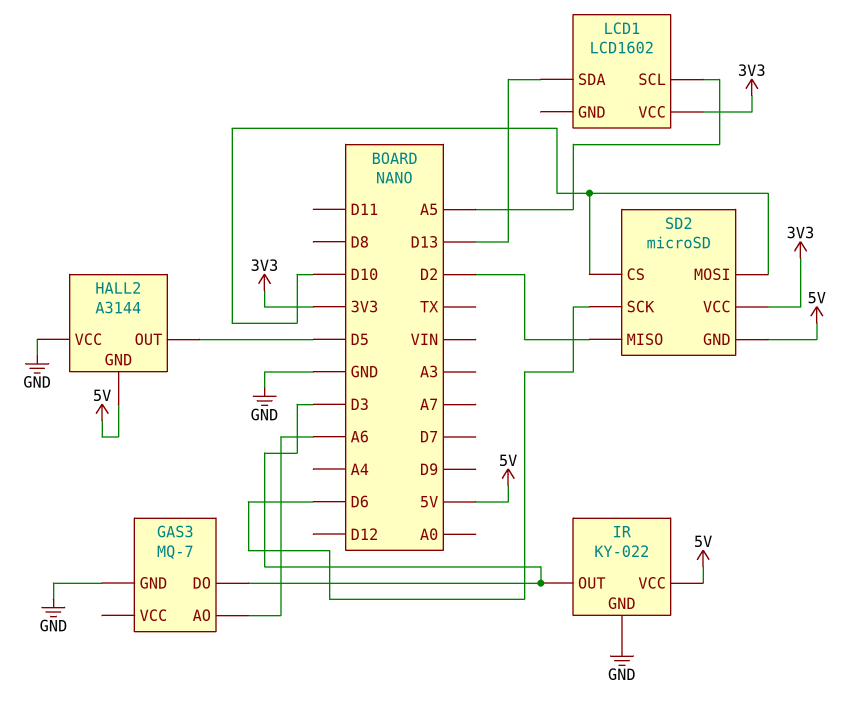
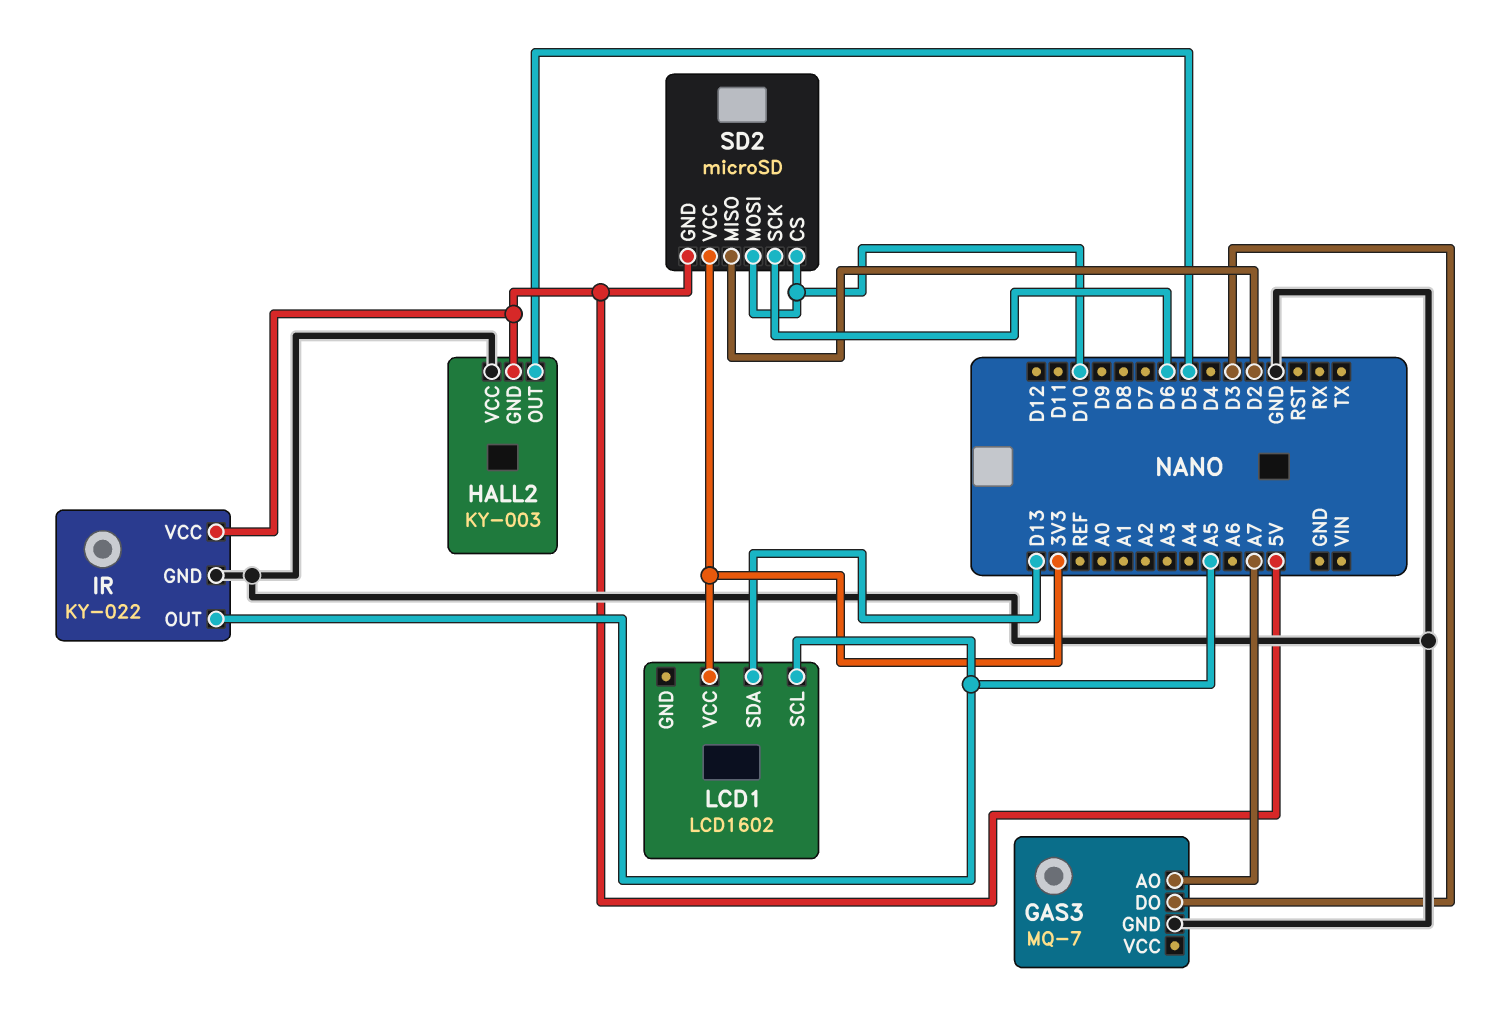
GAS3 pin AO: A6 -> A7
HALL2: A3144 -> KY-003
IR pin OUT: D3 -> A5

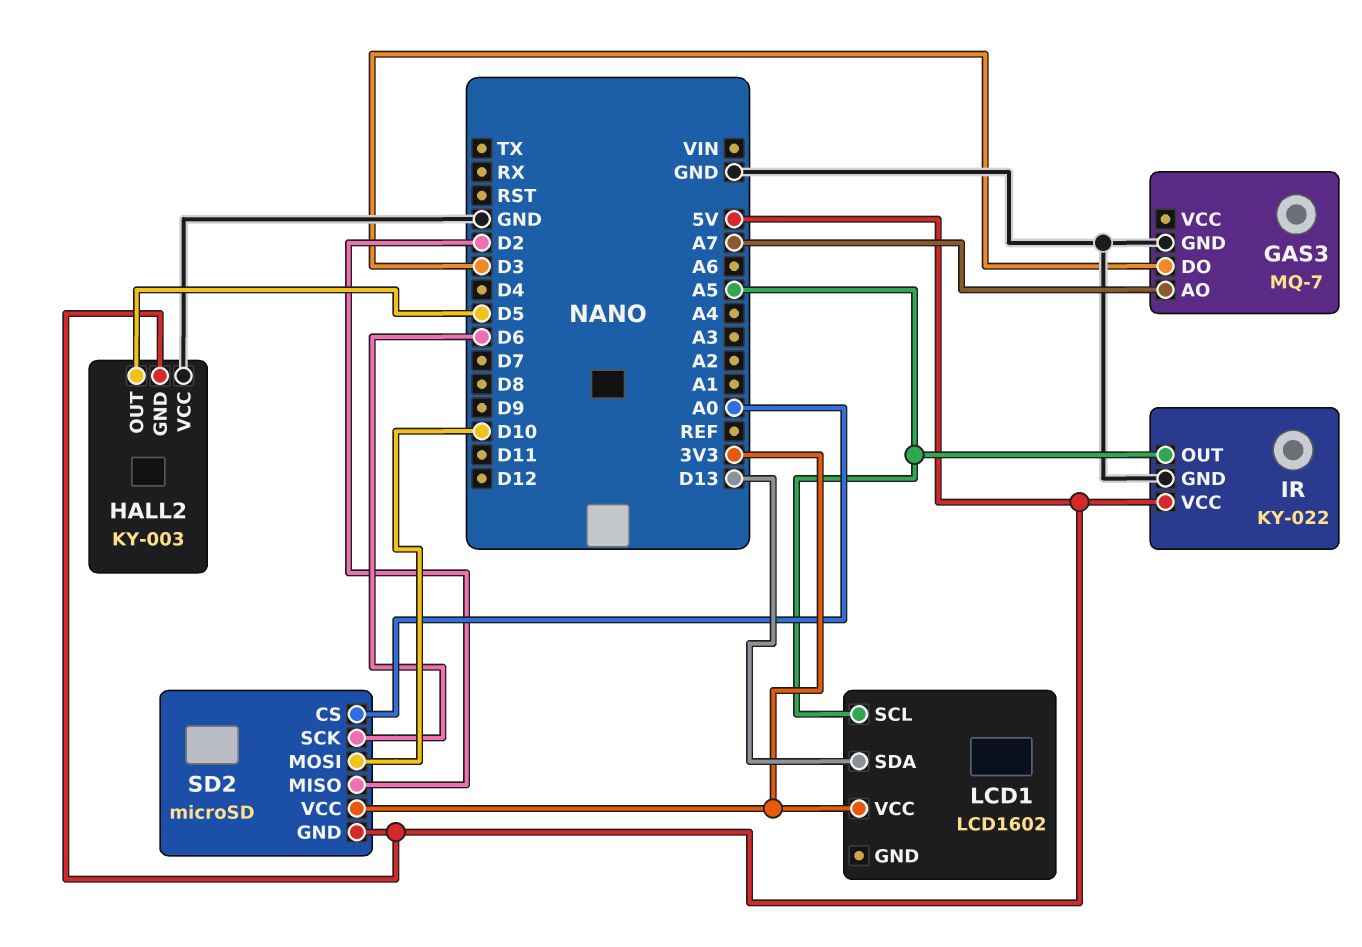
SD2 pin CS: D10 -> A0

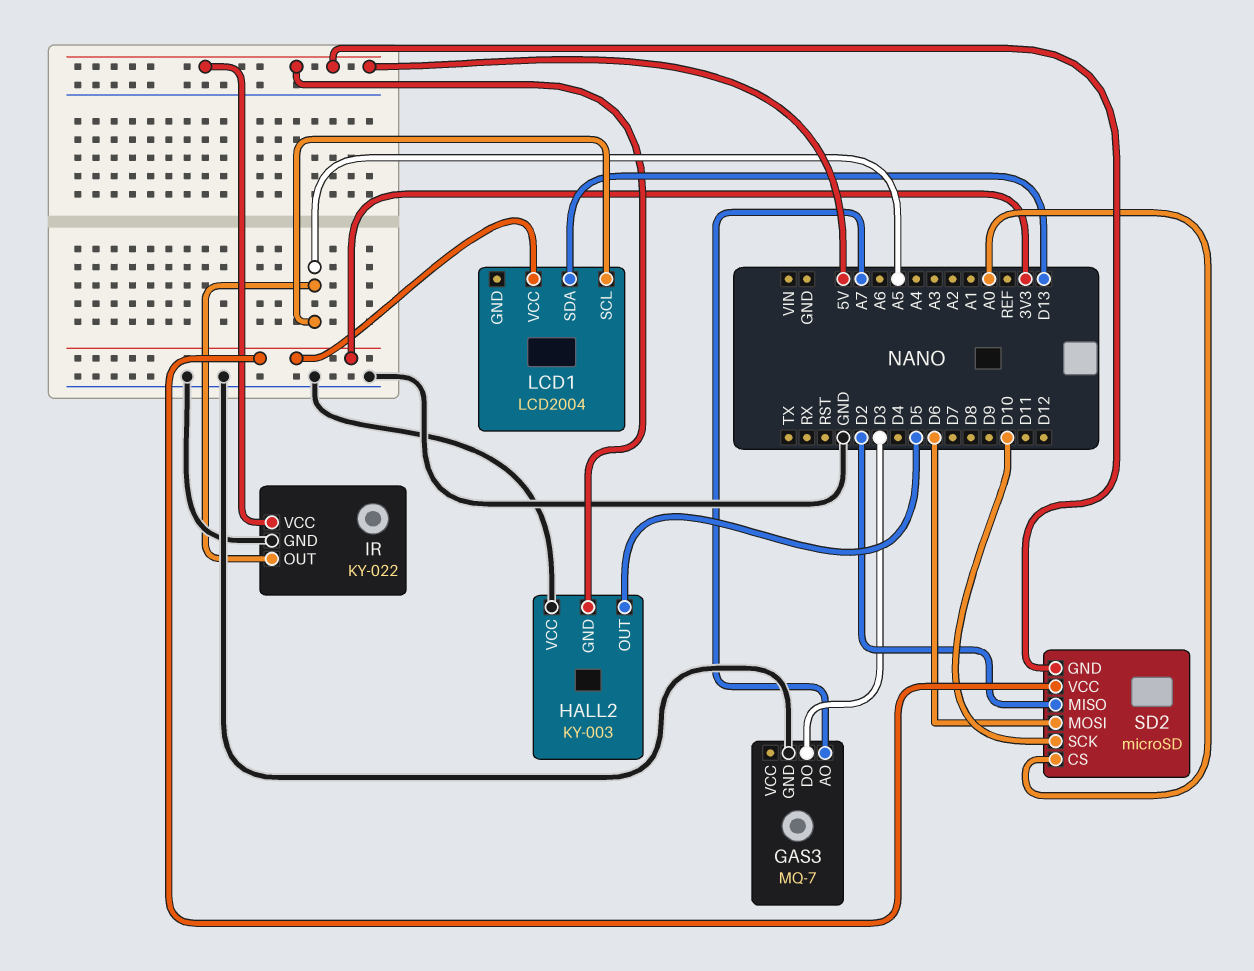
LCD1: LCD1602 -> LCD2004
SD2 pin MOSI: D10 -> D6
SD2 pin SCK: D6 -> D10

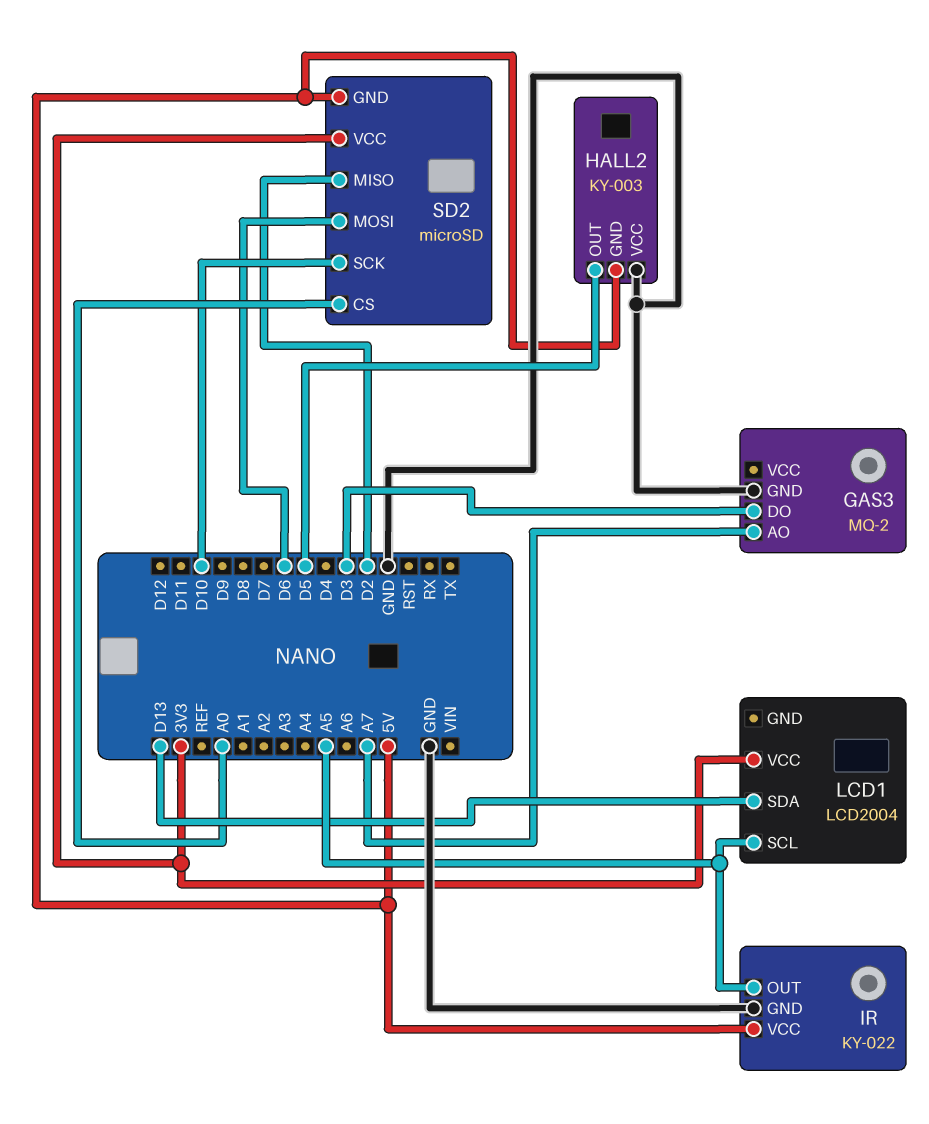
GAS3: MQ-7 -> MQ-2

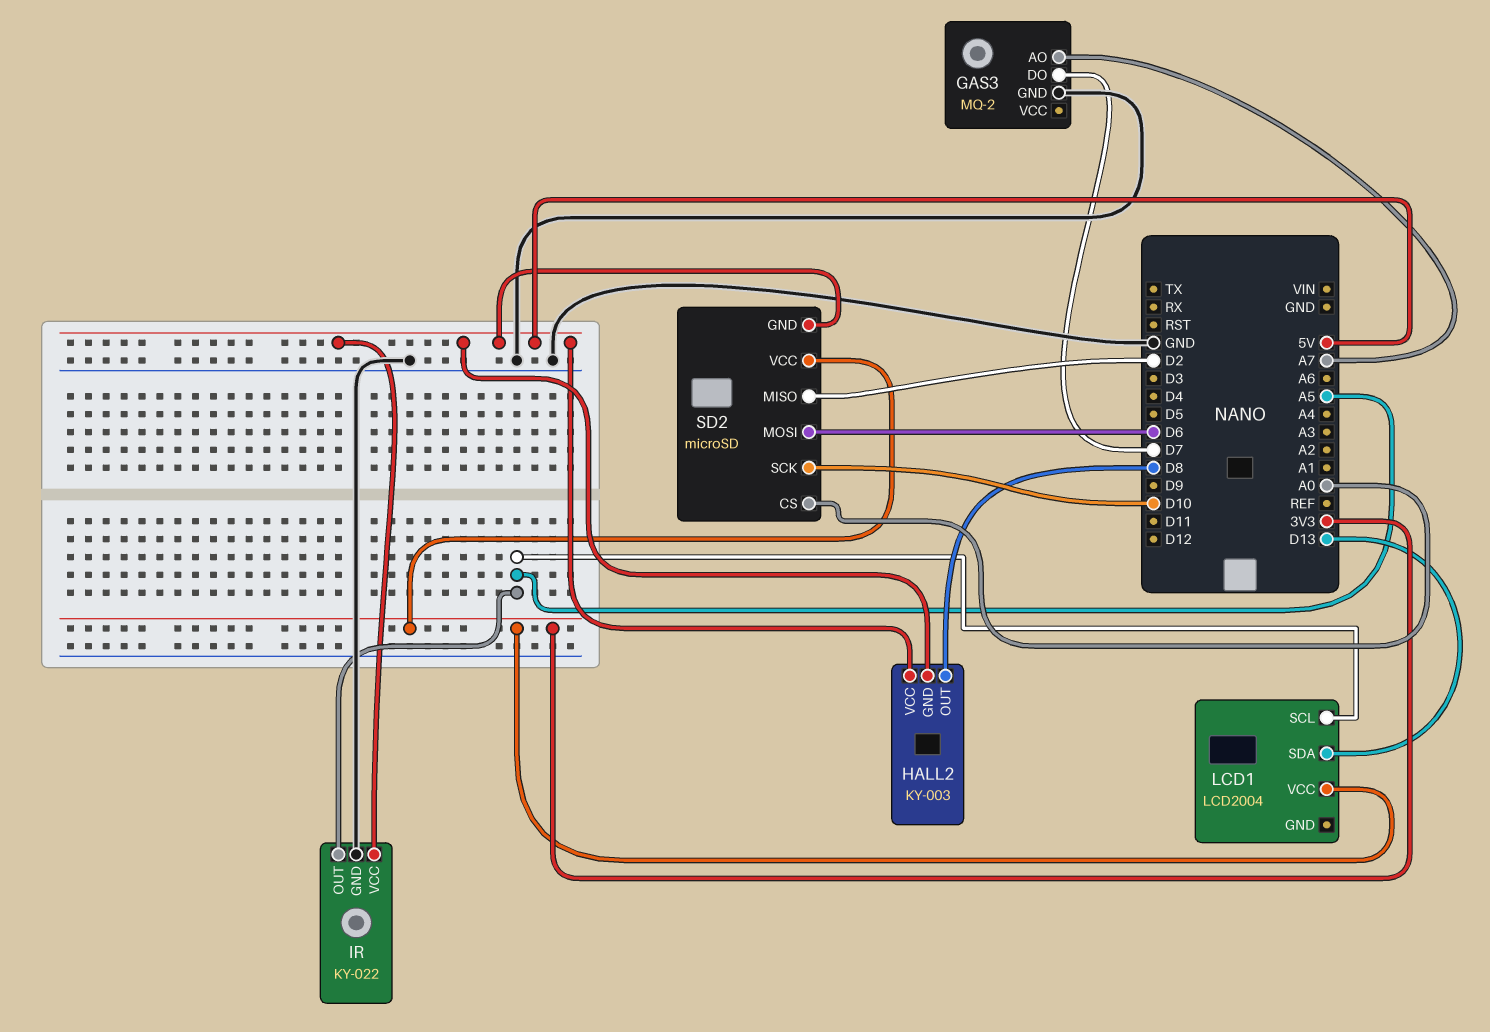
GAS3 pin DO: D3 -> D7
HALL2 pin OUT: D5 -> D8
HALL2 pin VCC: GND -> 5V

